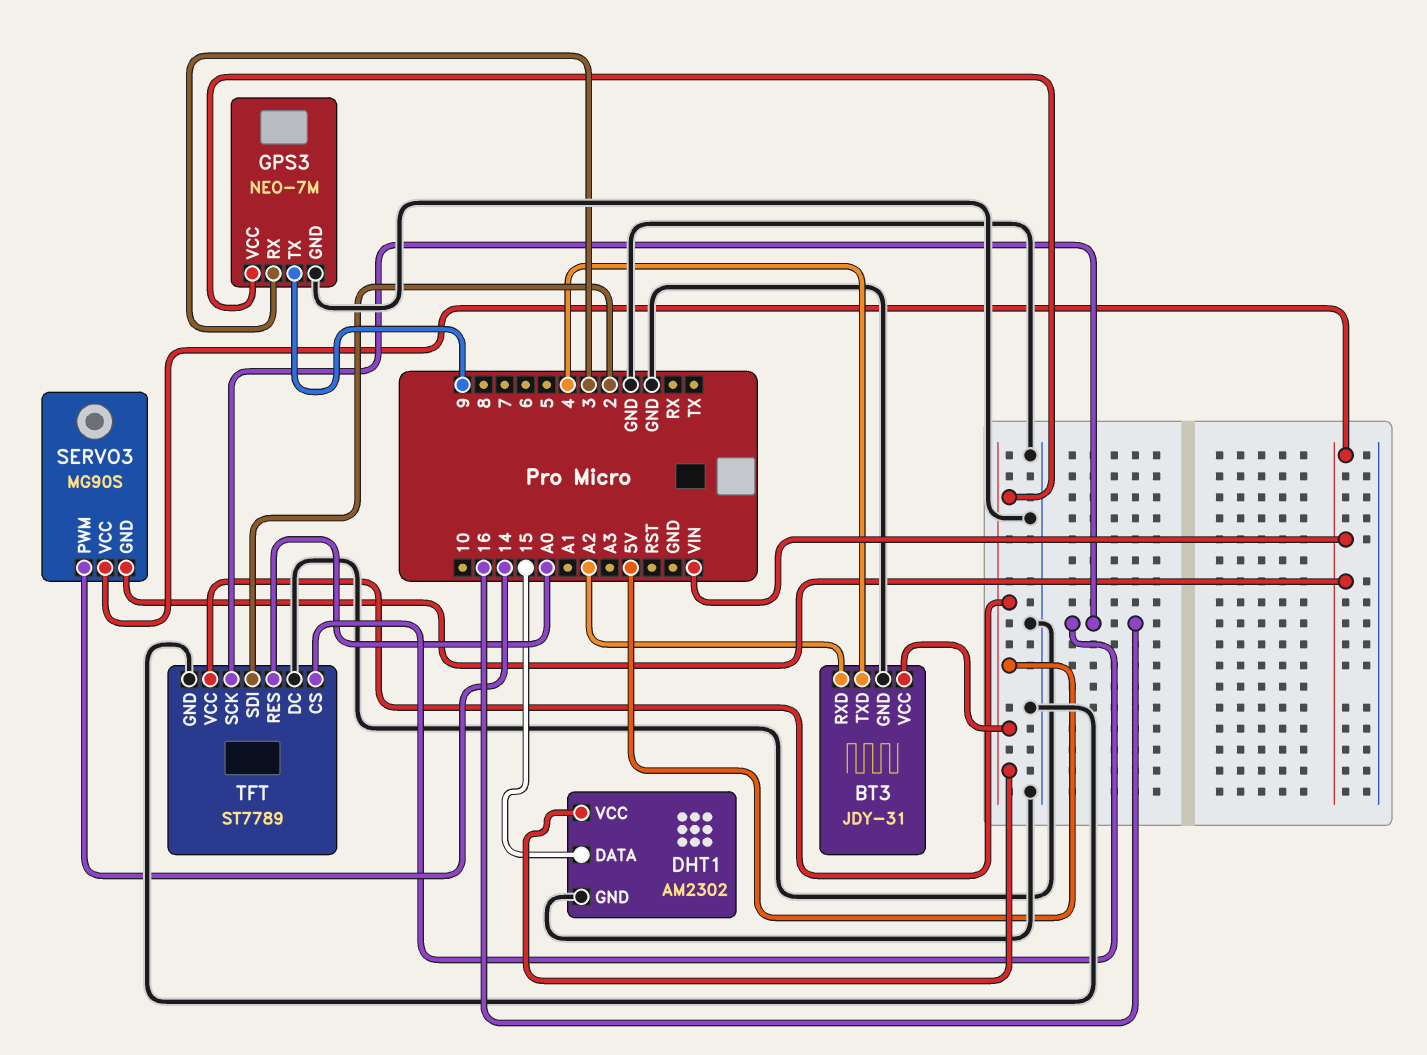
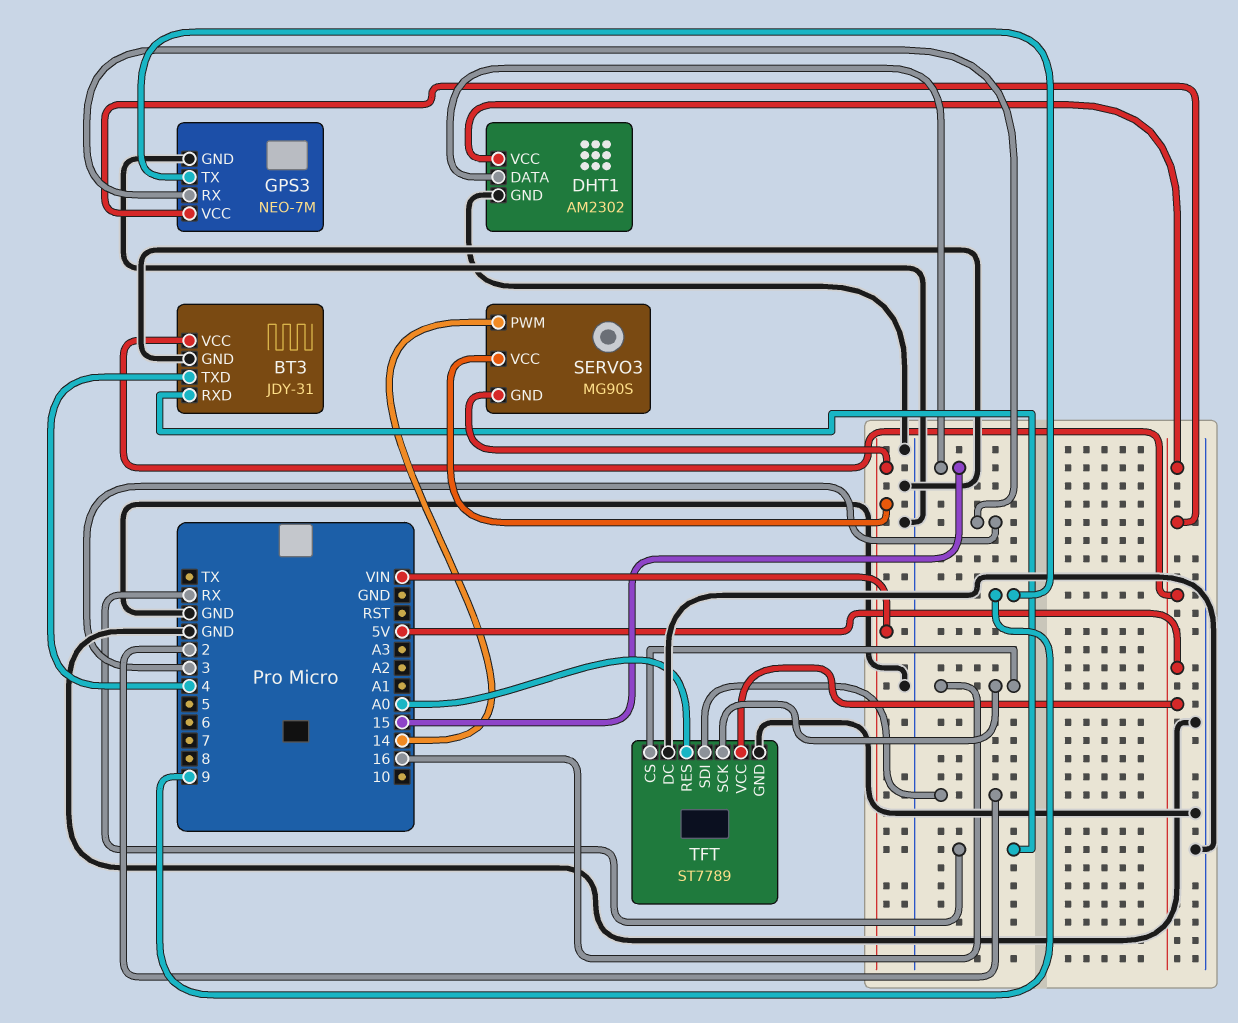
BT3 pin RXD: A2 -> RX

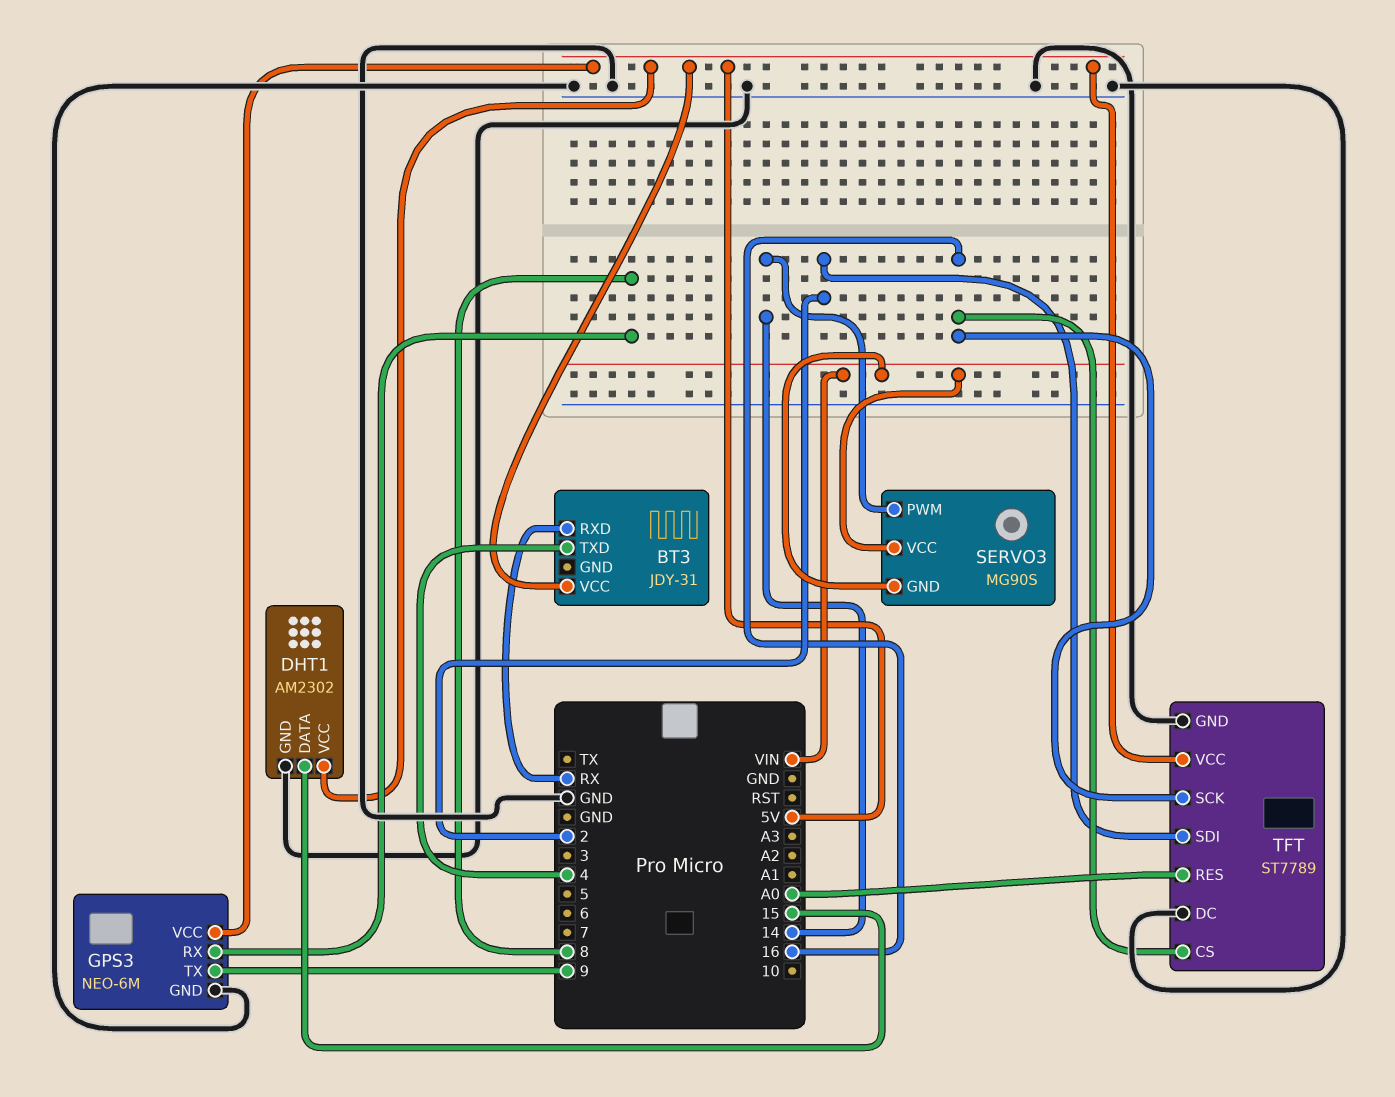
BT3 pin GND: GND -> none
GPS3: NEO-7M -> NEO-6M
GPS3 pin RX: 3 -> 8

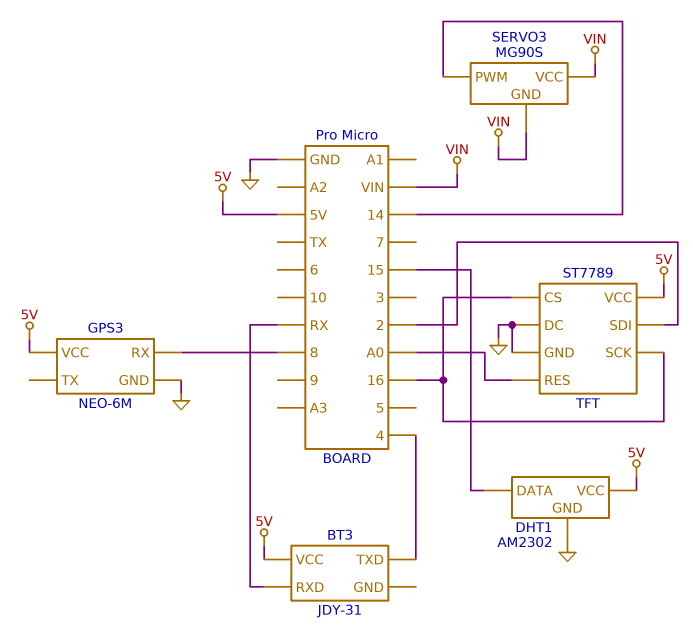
GPS3 pin TX: 9 -> none

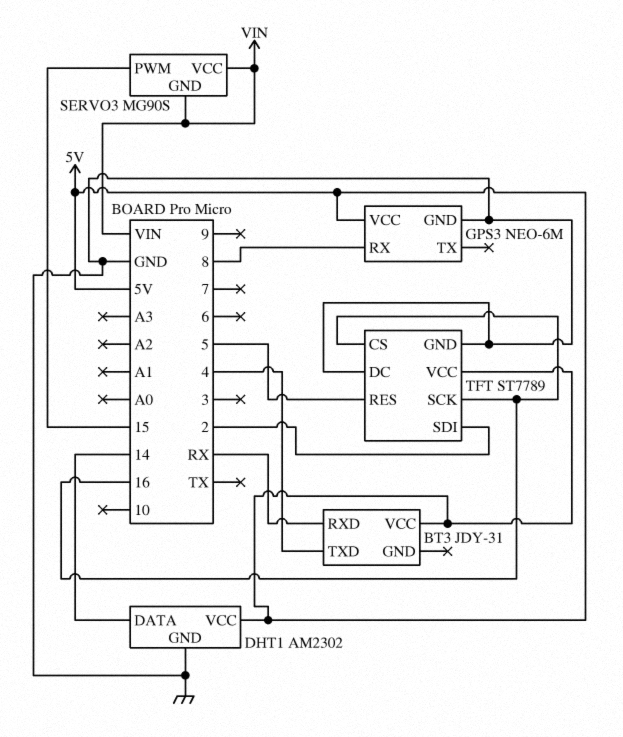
DHT1 pin DATA: 15 -> 14
SERVO3 pin PWM: 14 -> 15
TFT pin RES: A0 -> 5

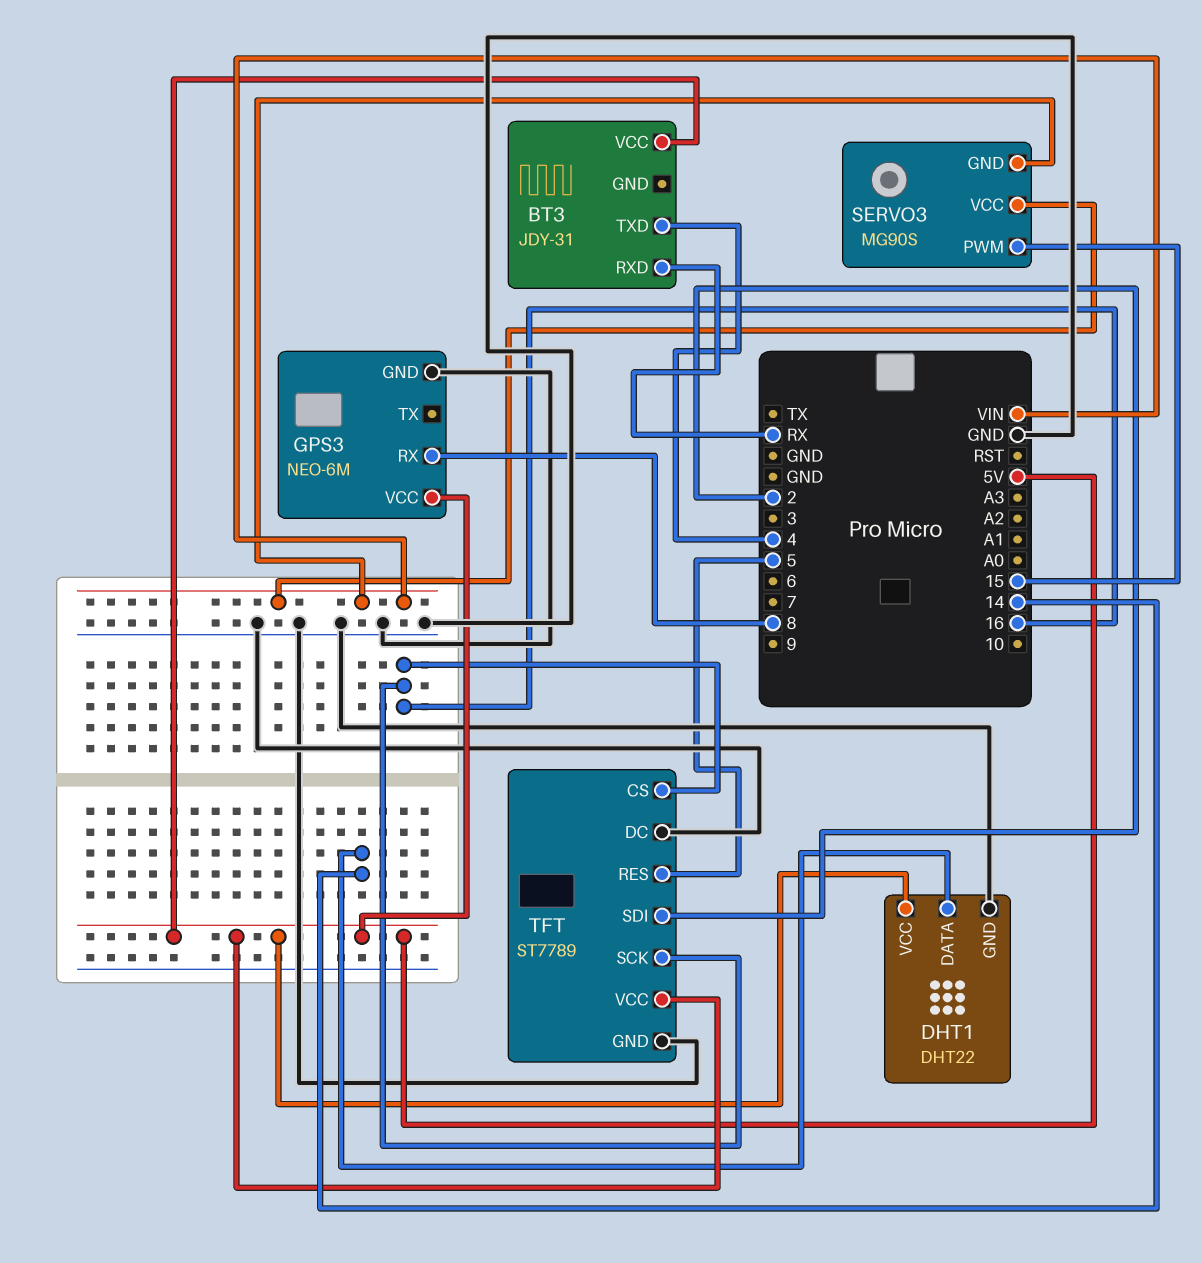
DHT1: AM2302 -> DHT22

